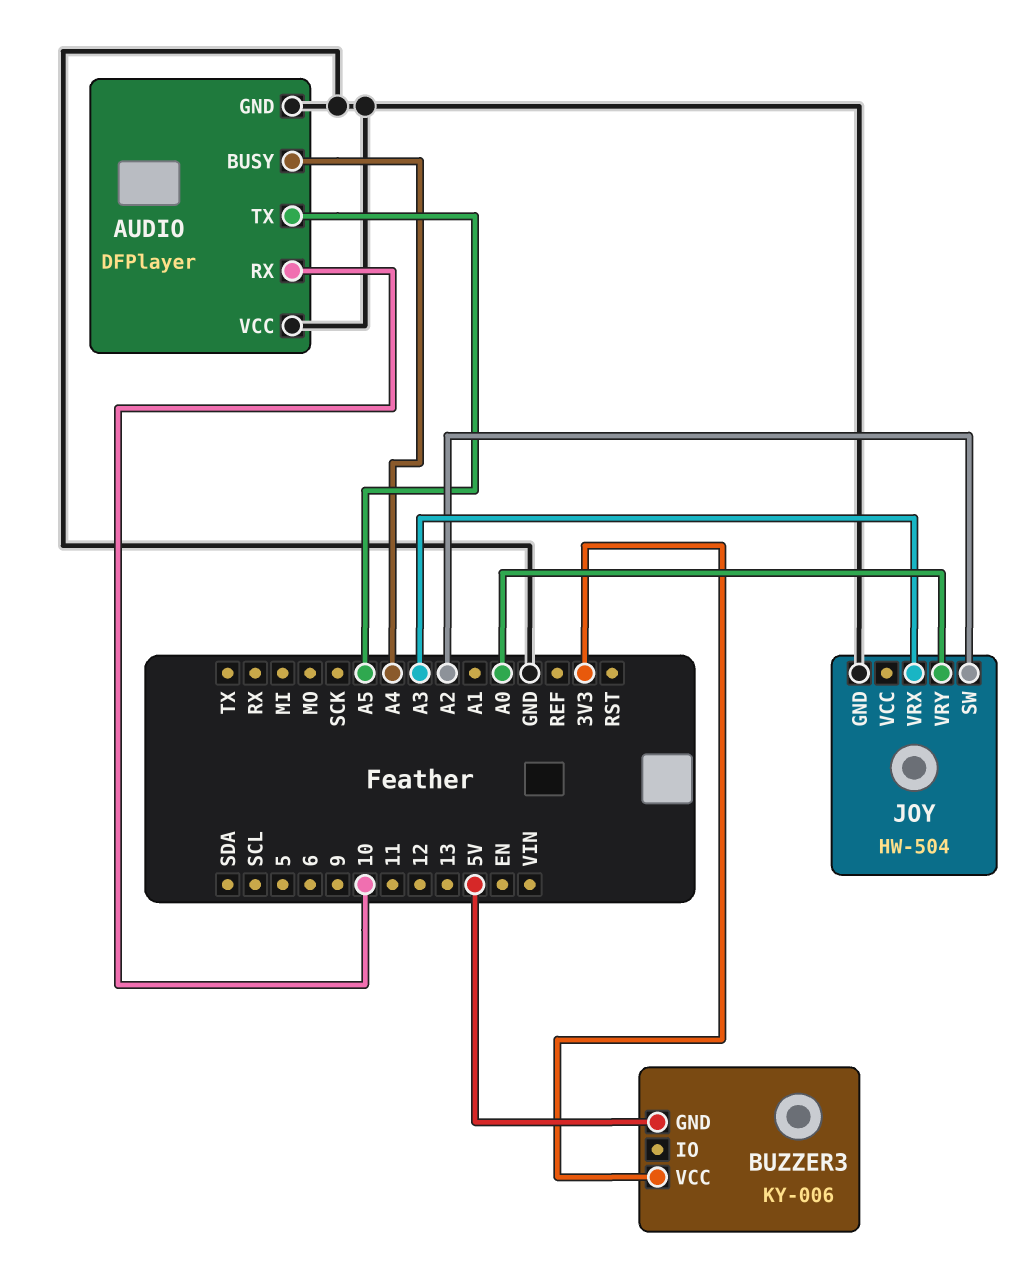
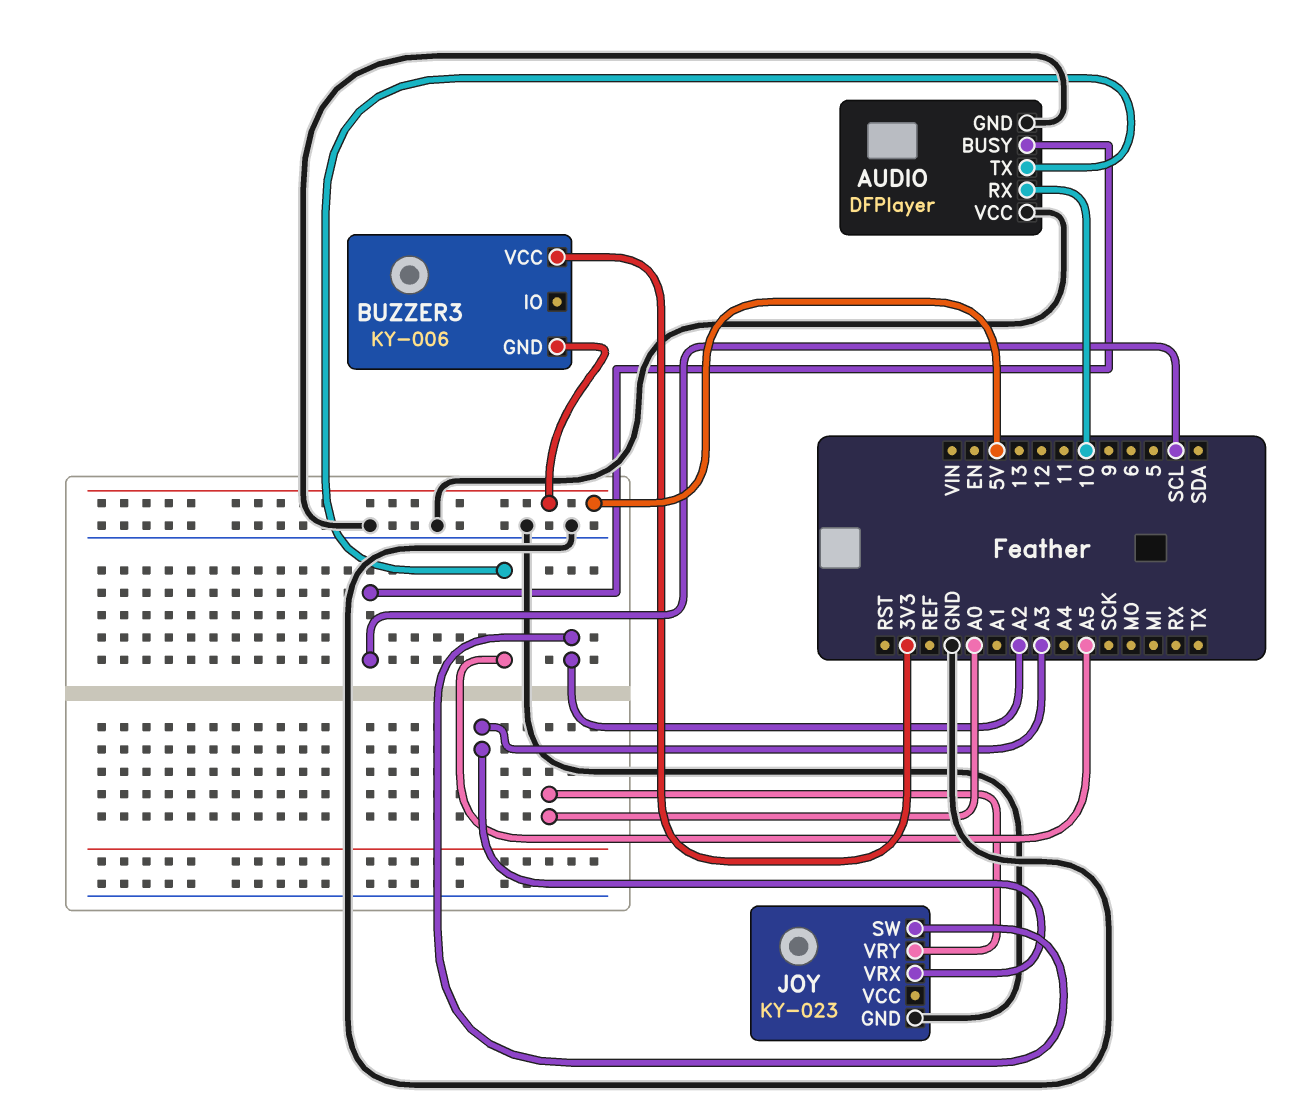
AUDIO pin BUSY: A4 -> SCL
JOY: HW-504 -> KY-023

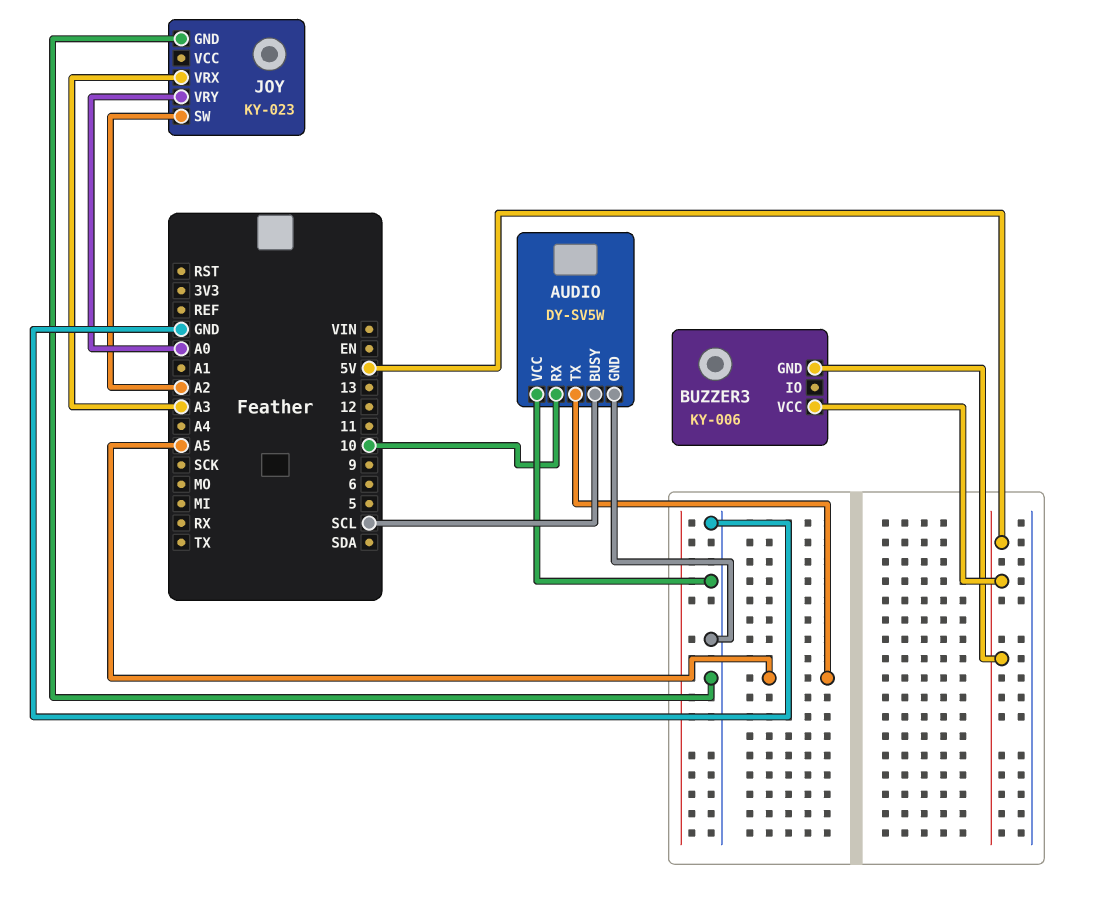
AUDIO: DFPlayer -> DY-SV5W
BUZZER3 pin VCC: 3V3 -> 5V

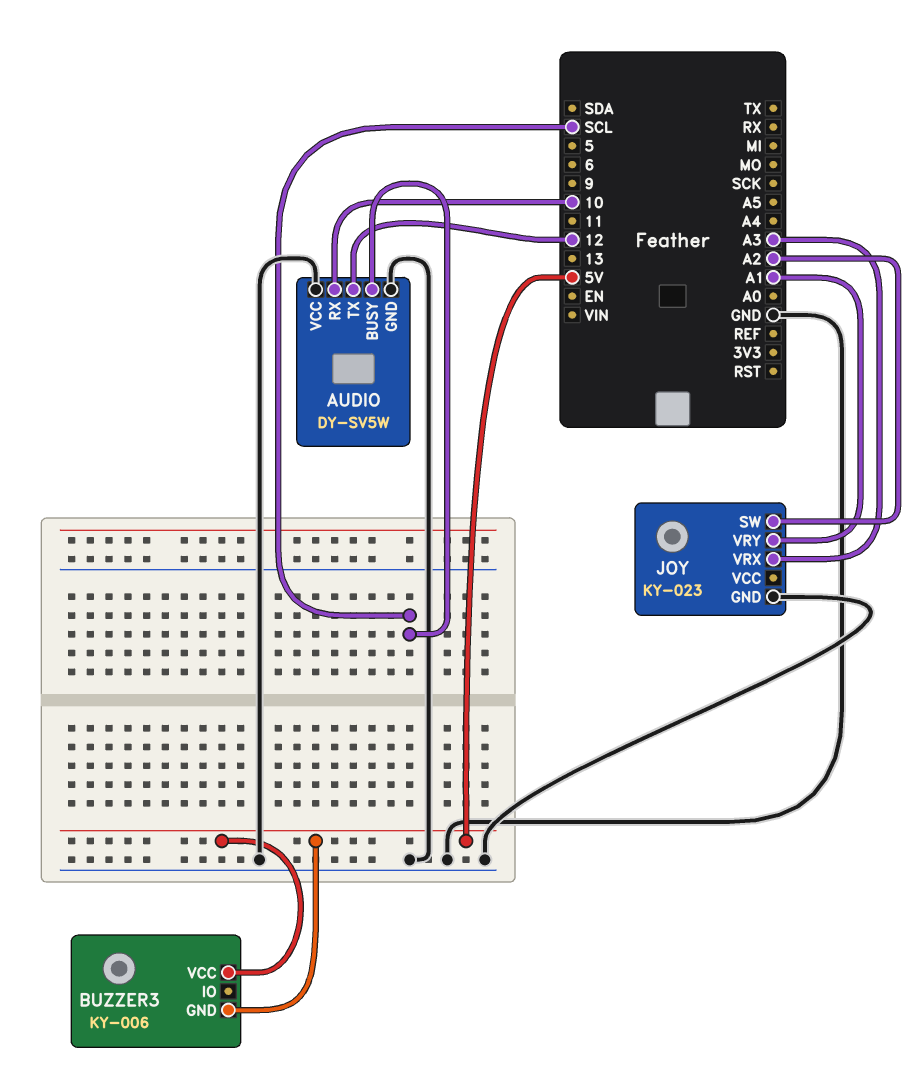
AUDIO pin TX: A5 -> 12
JOY pin VRY: A0 -> A1

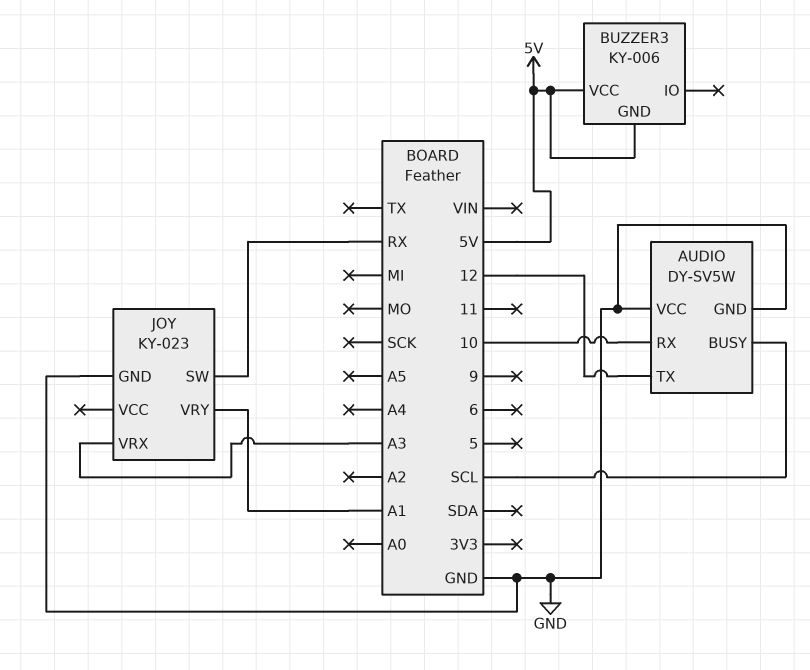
JOY pin SW: A2 -> RX

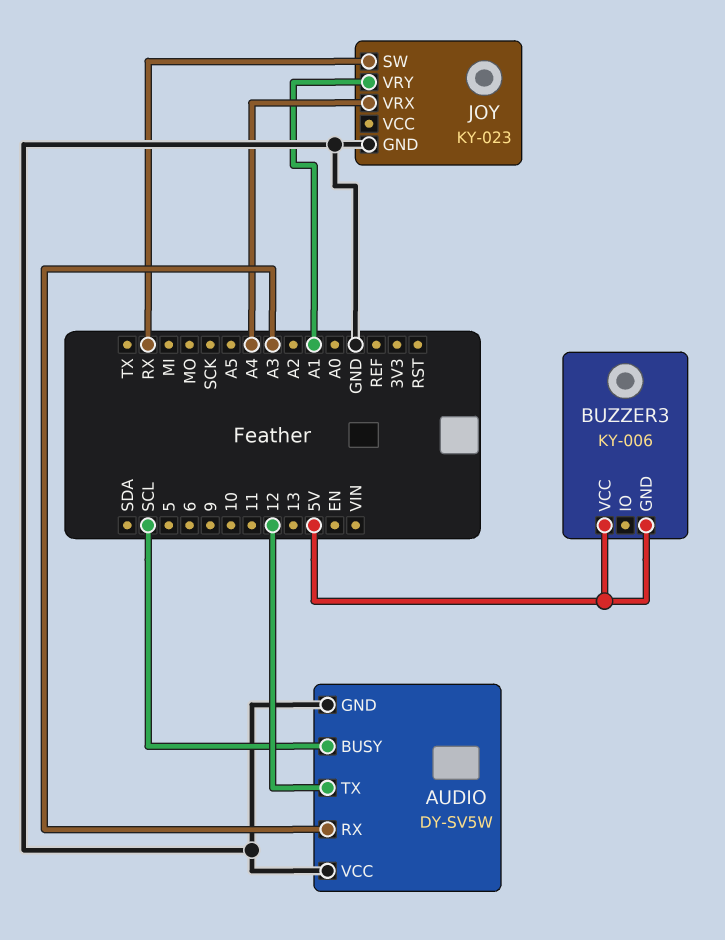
AUDIO pin RX: 10 -> A3
JOY pin VRX: A3 -> A4

